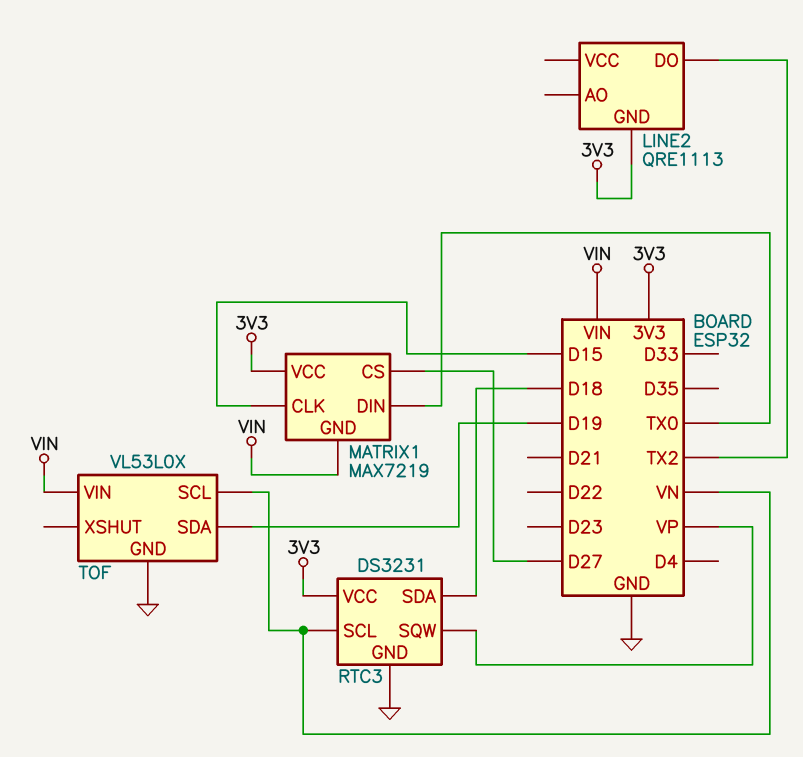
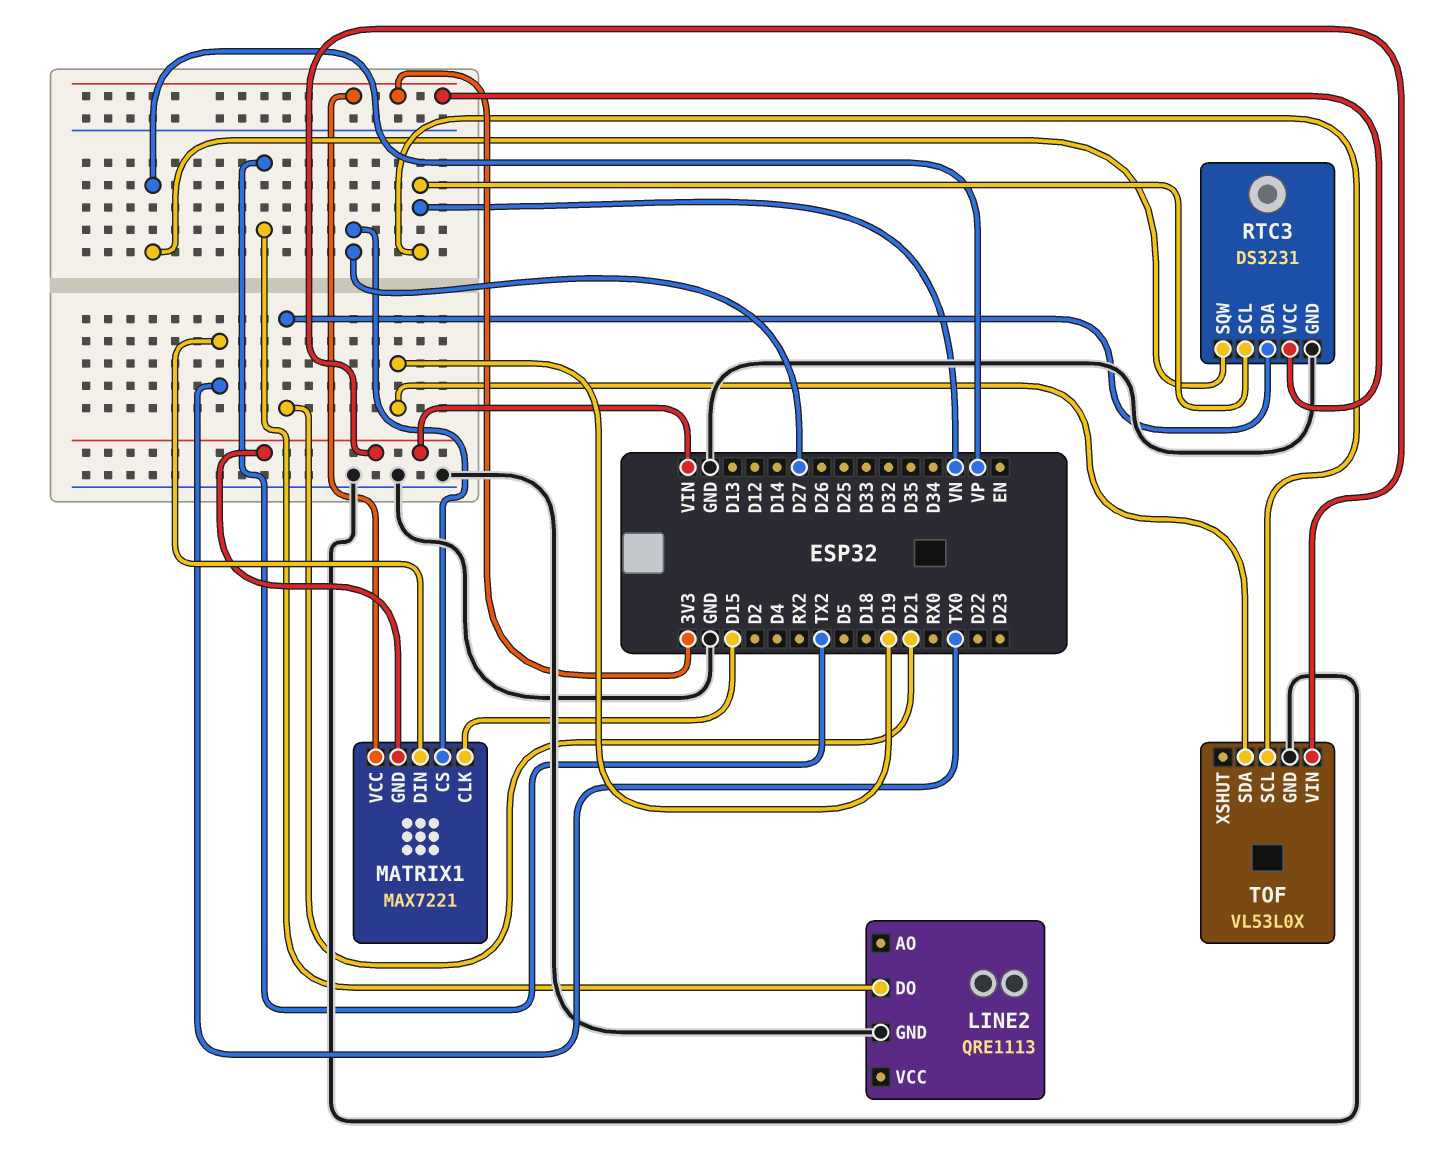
LINE2 pin GND: 3V3 -> GND
MATRIX1: MAX7219 -> MAX7221
RTC3 pin SDA: D18 -> D21

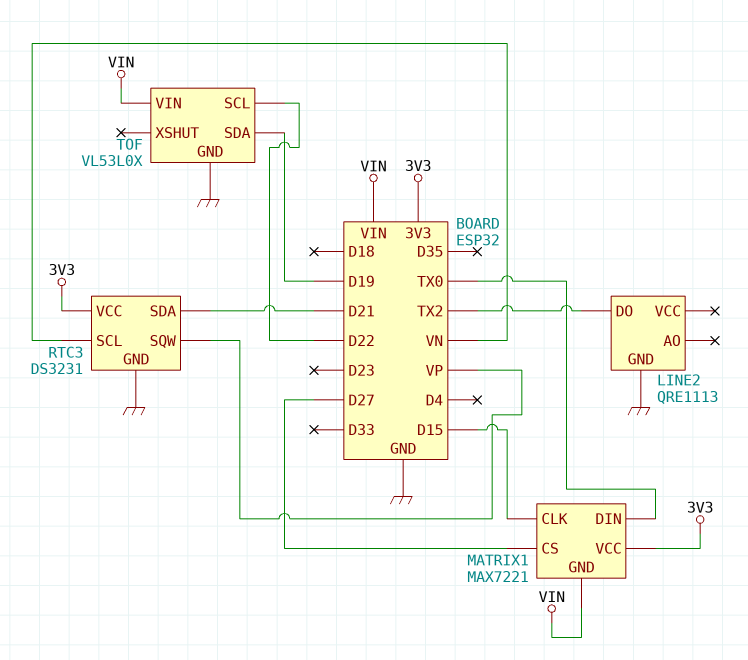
TOF pin SCL: VN -> D22

